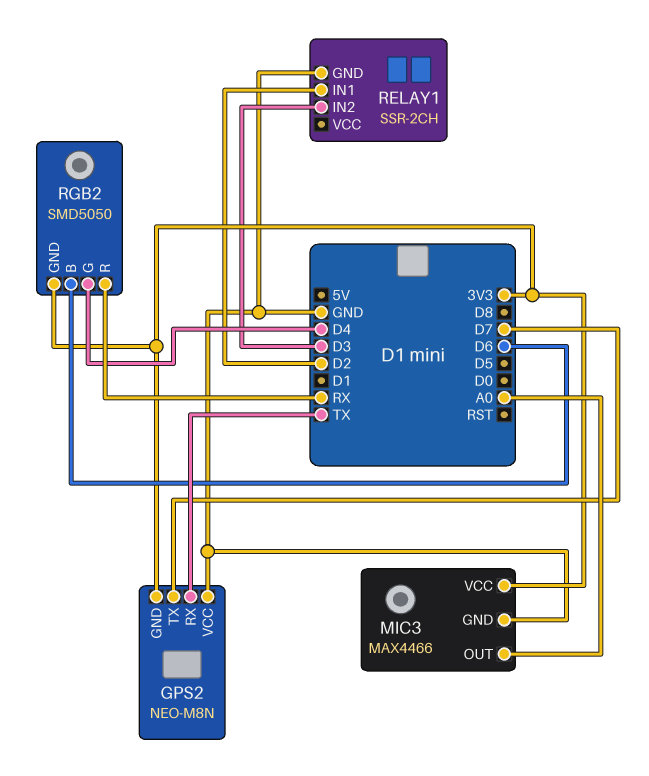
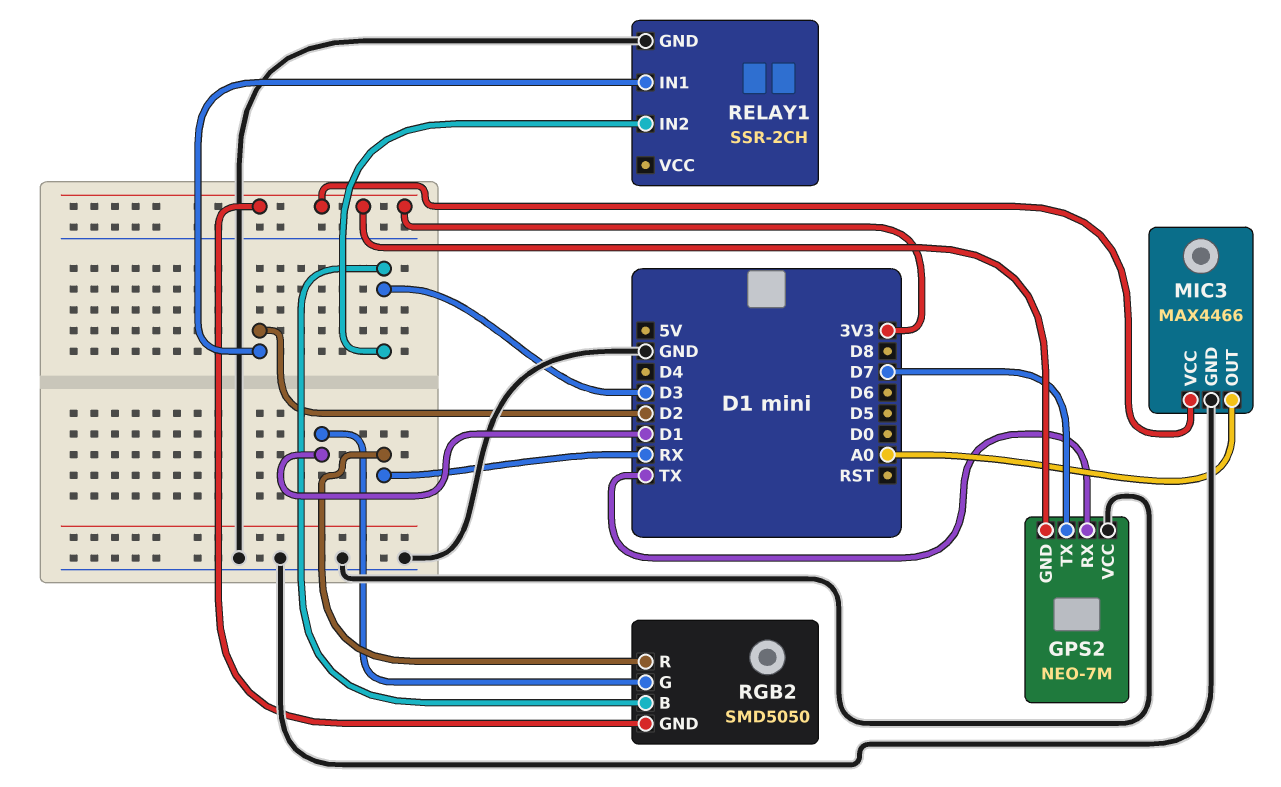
GPS2: NEO-M8N -> NEO-7M
RGB2 pin B: D6 -> D3
RGB2 pin G: D4 -> D1

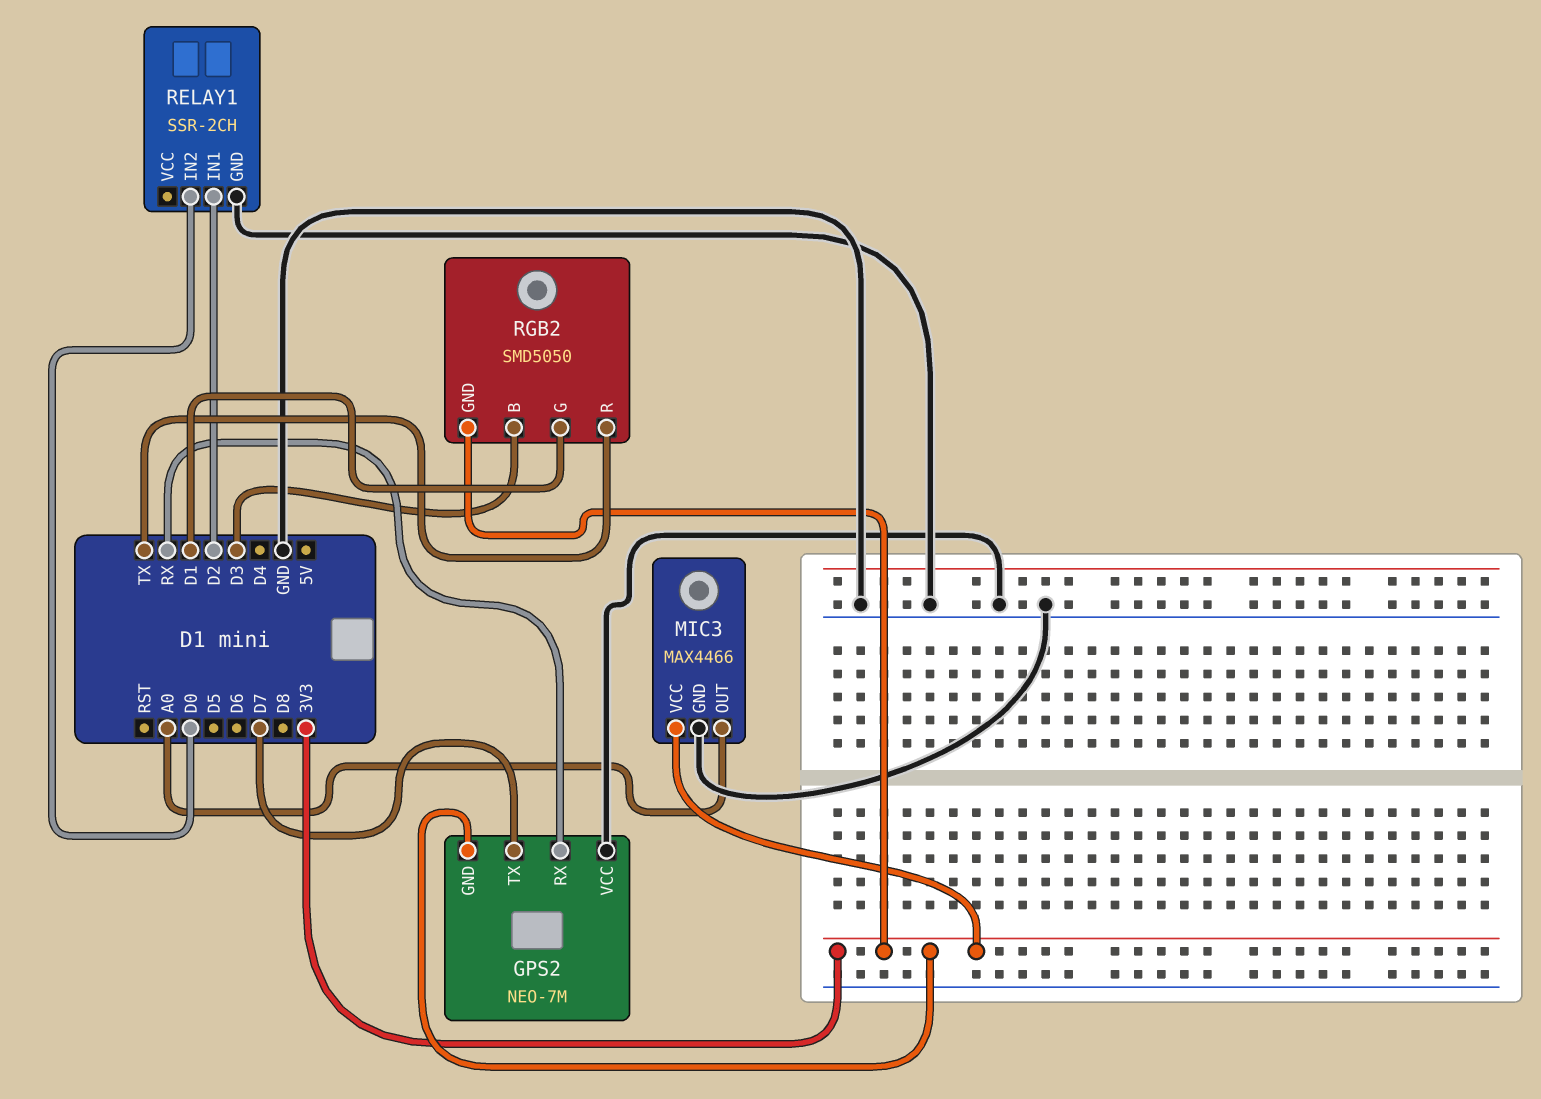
GPS2 pin RX: TX -> RX
RELAY1 pin IN2: D3 -> D0
RGB2 pin R: RX -> TX

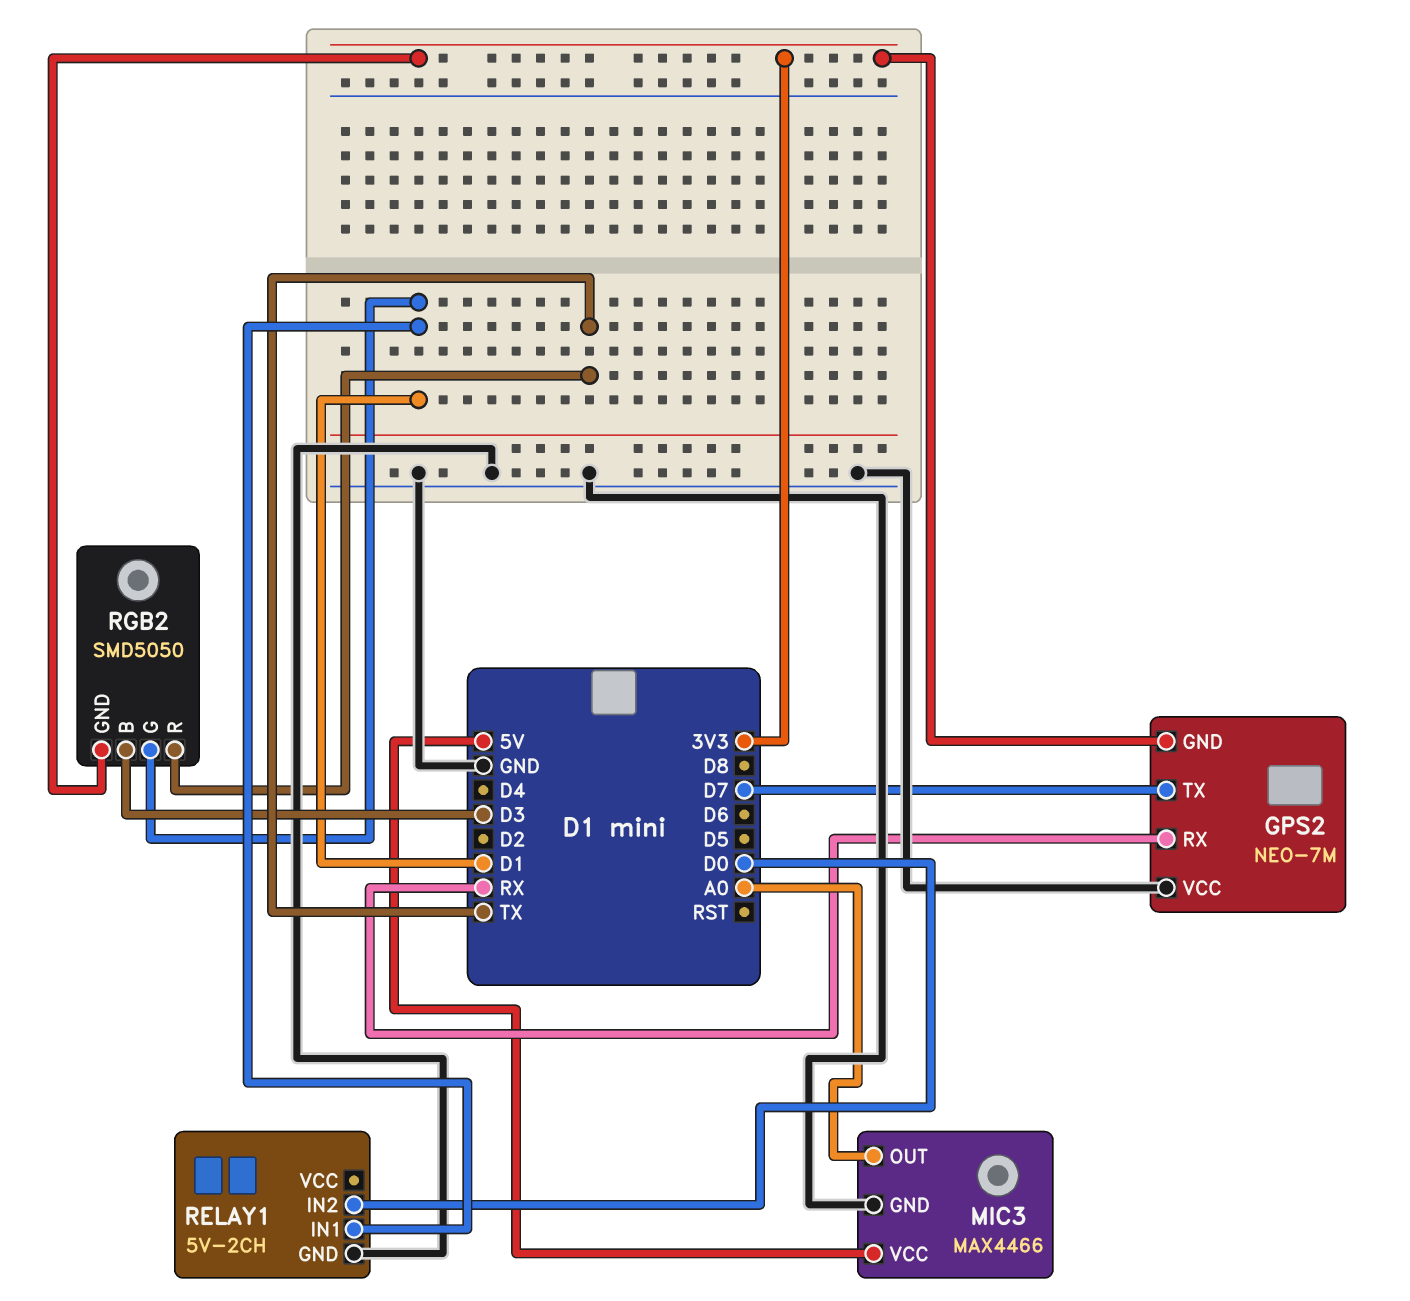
MIC3 pin VCC: 3V3 -> 5V
RELAY1: SSR-2CH -> 5V-2CH
RELAY1 pin IN1: D2 -> D1

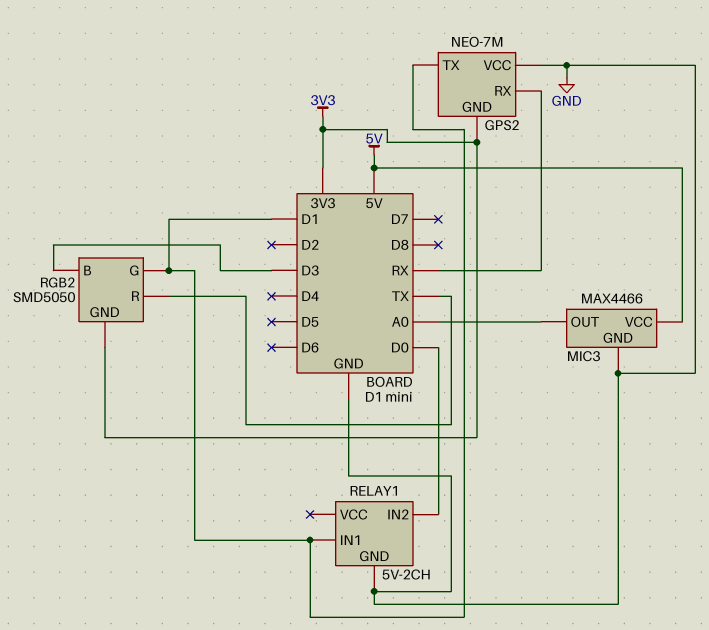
GPS2 pin TX: D7 -> D1

